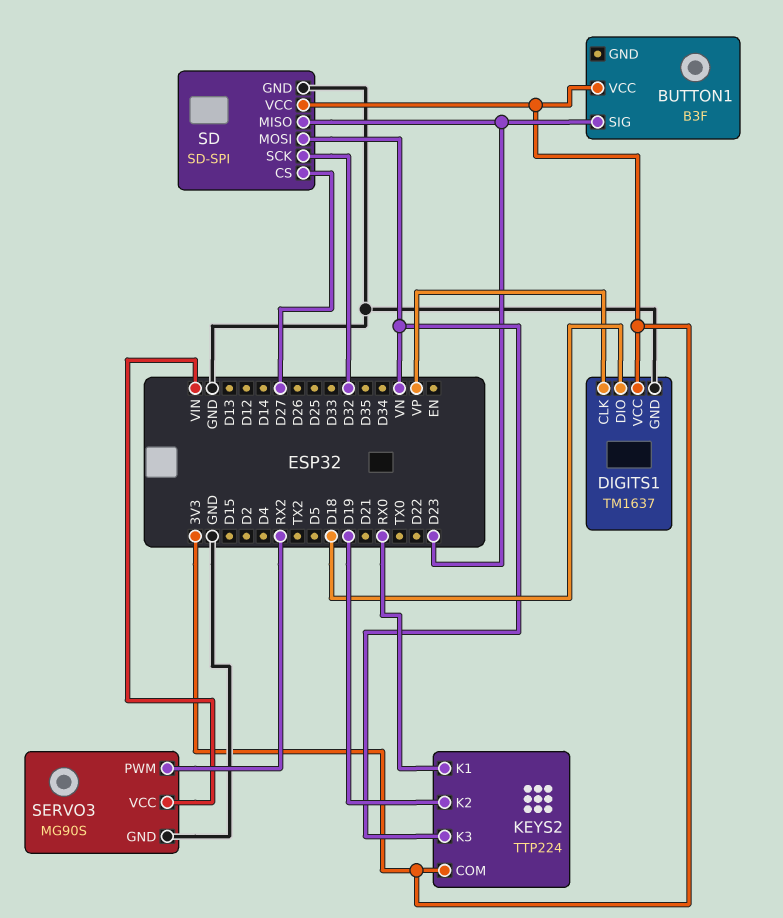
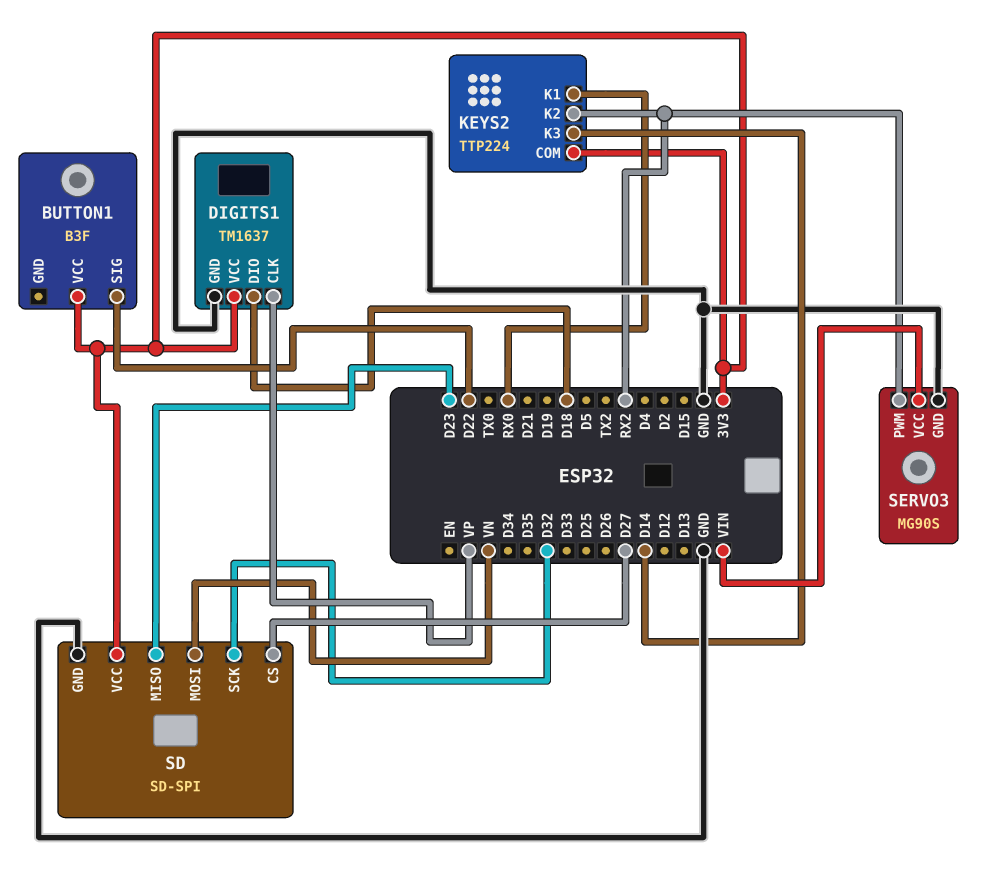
BUTTON1 pin SIG: D23 -> D22
KEYS2 pin K2: D19 -> RX2
KEYS2 pin K3: VN -> D14

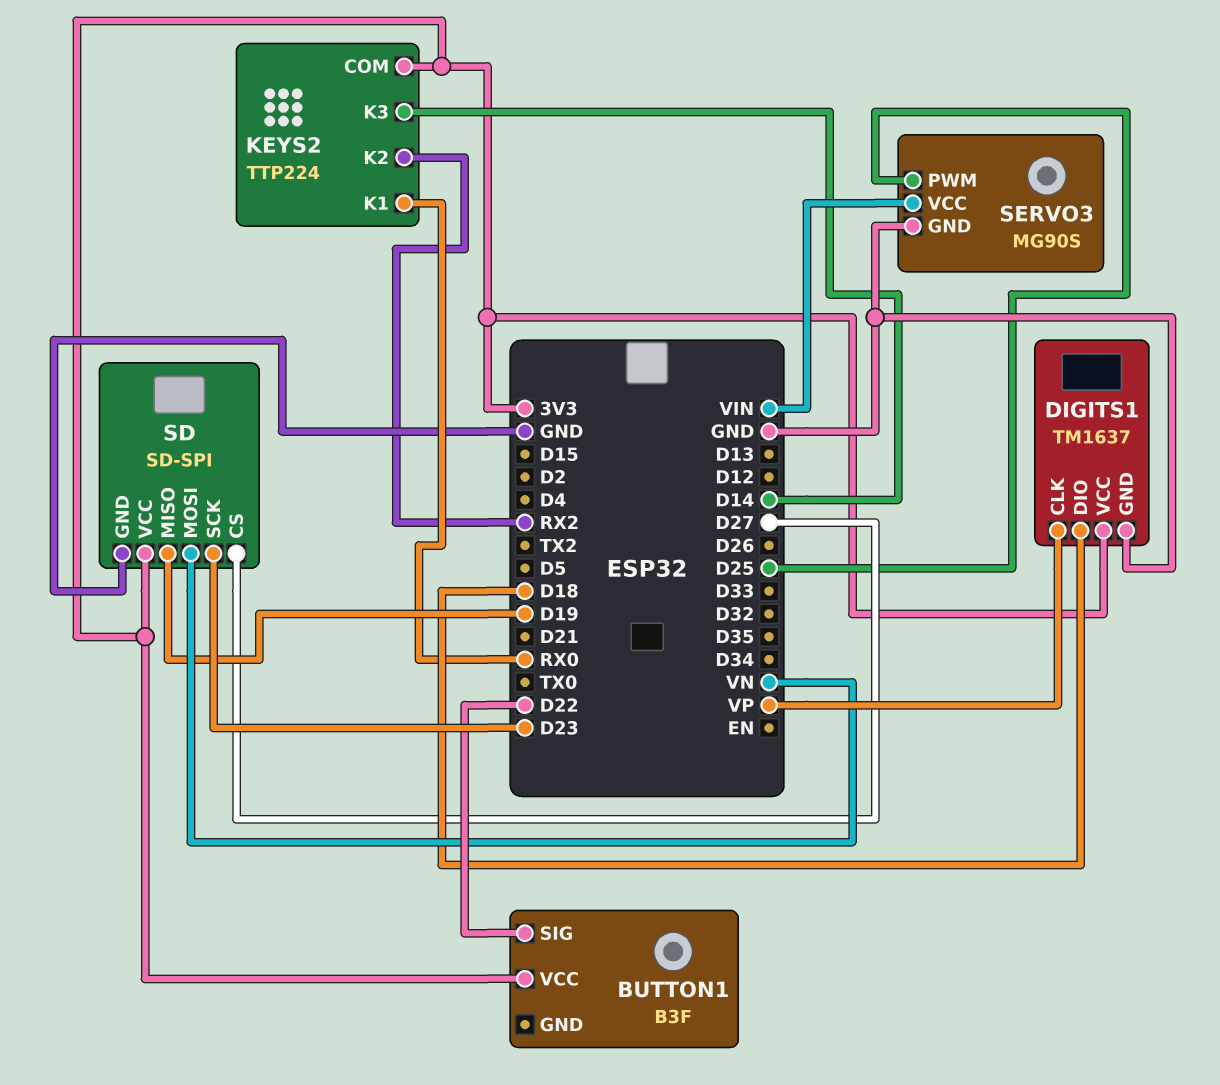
SD pin MISO: D23 -> D19
SD pin SCK: D32 -> D23
SERVO3 pin PWM: RX2 -> D25

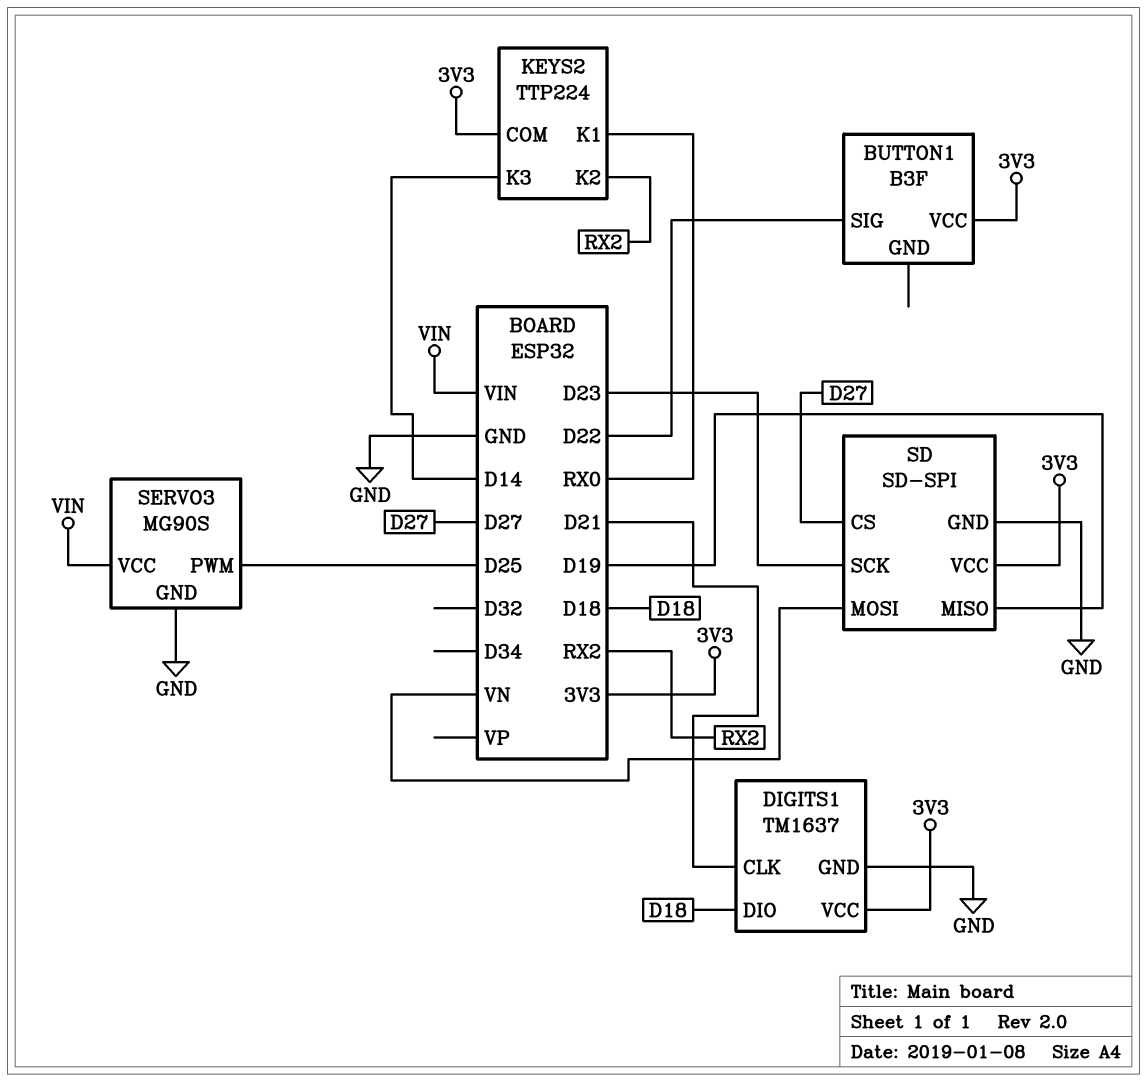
DIGITS1 pin CLK: VP -> D21

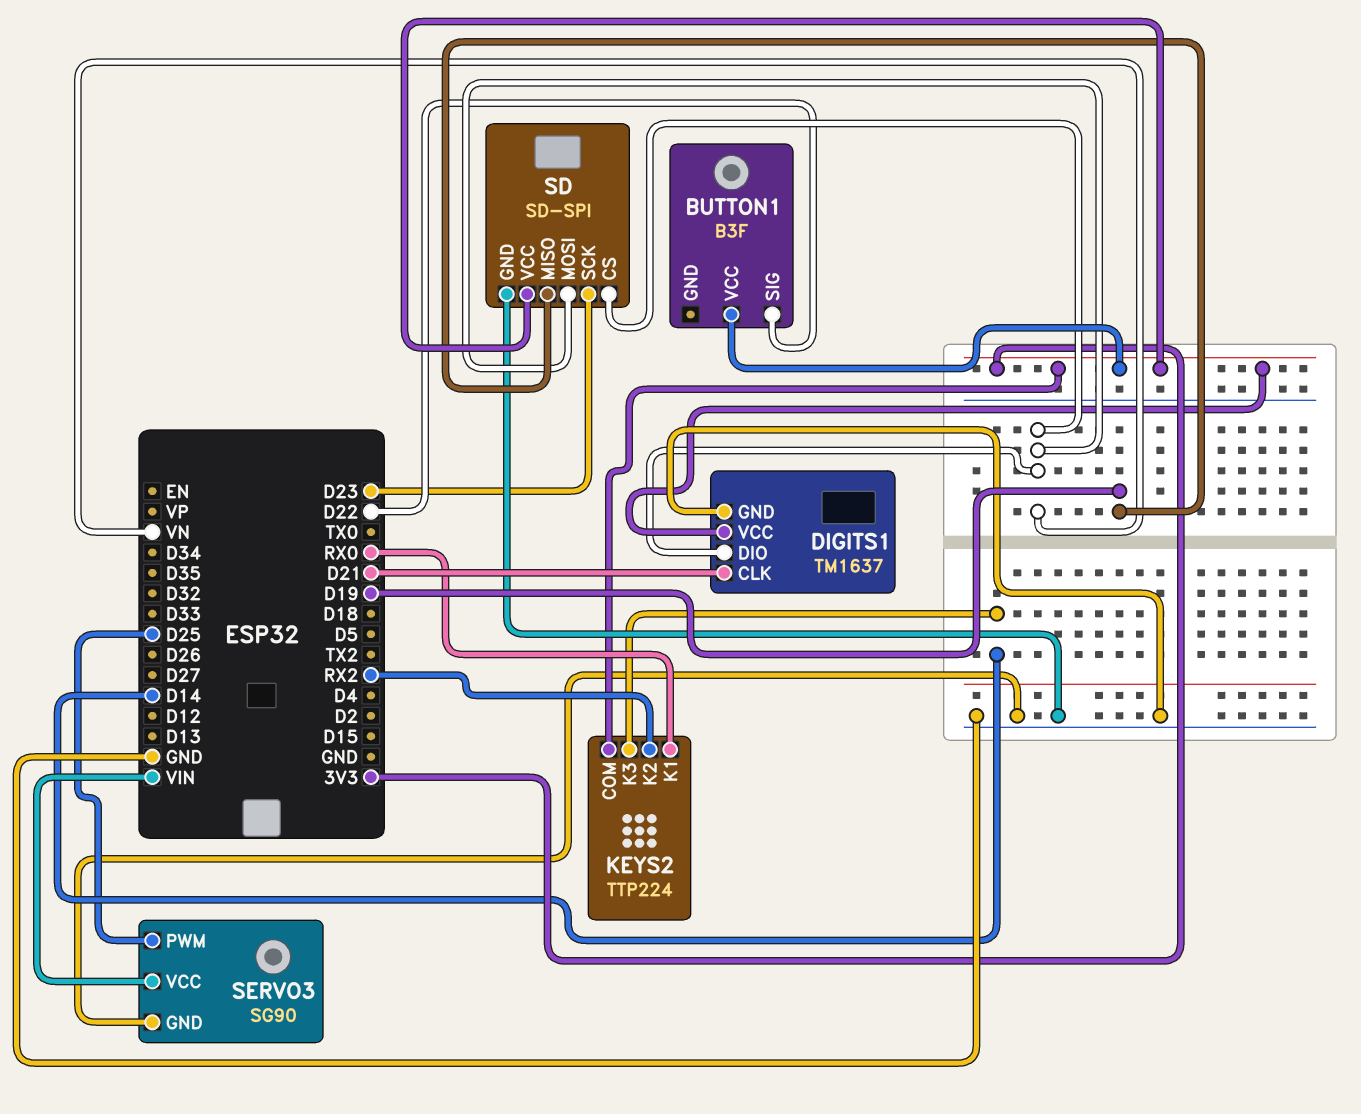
DIGITS1 pin DIO: D18 -> VN
SD pin CS: D27 -> VN
SERVO3: MG90S -> SG90

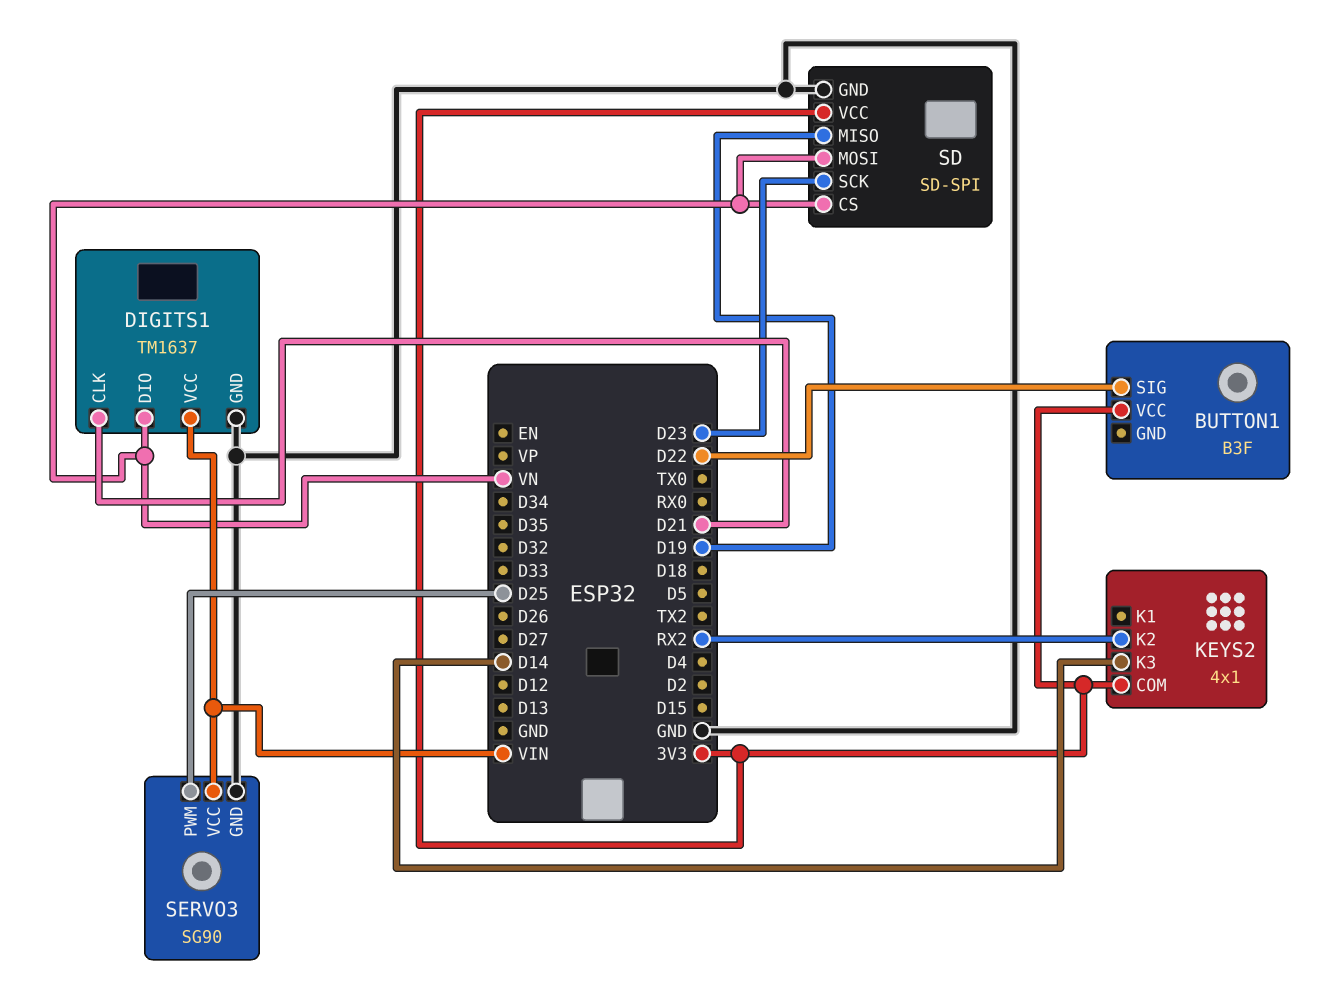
DIGITS1 pin VCC: 3V3 -> VIN
KEYS2: TTP224 -> 4x1
KEYS2 pin K1: RX0 -> none

